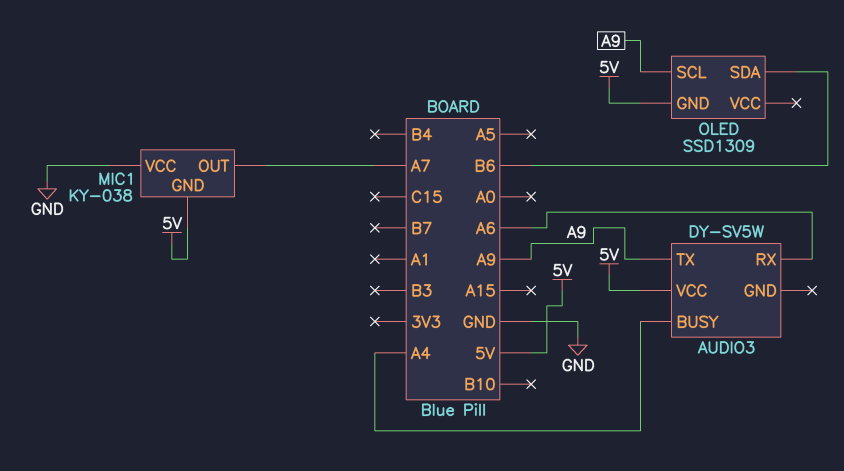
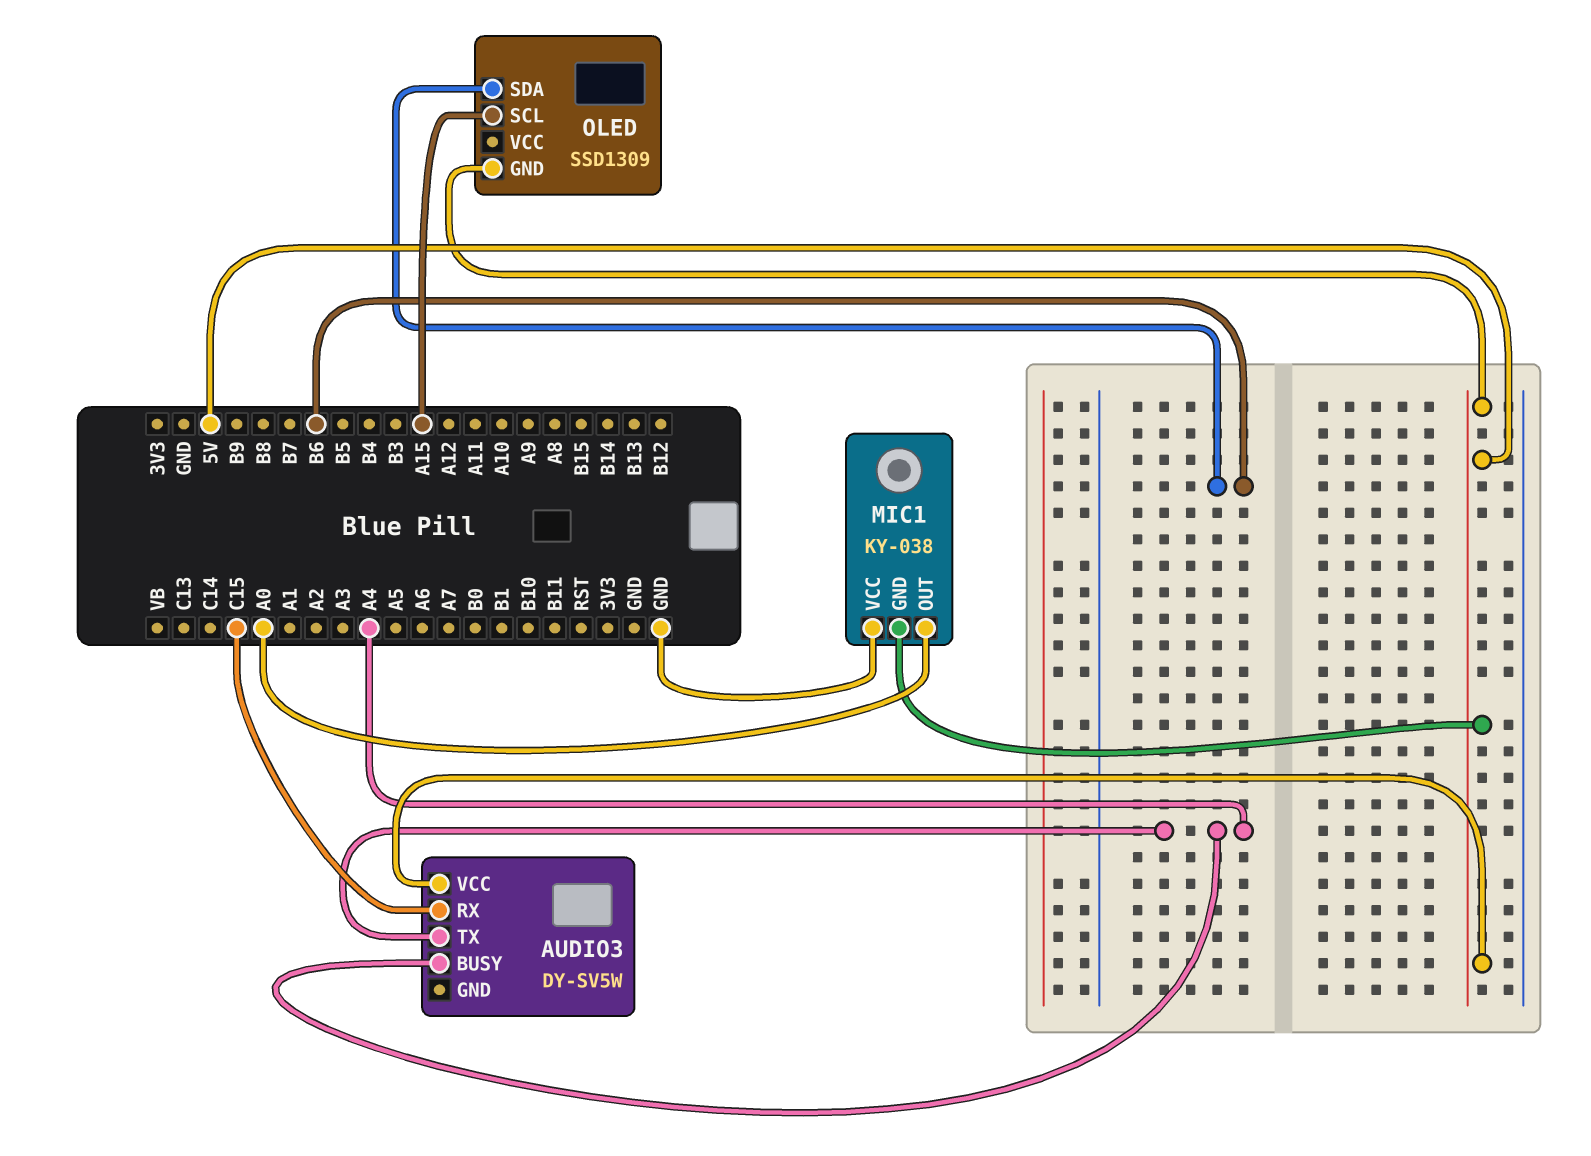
AUDIO3 pin RX: A6 -> C15
AUDIO3 pin TX: A9 -> A4
MIC1 pin OUT: A7 -> A0
OLED pin SCL: A9 -> A15

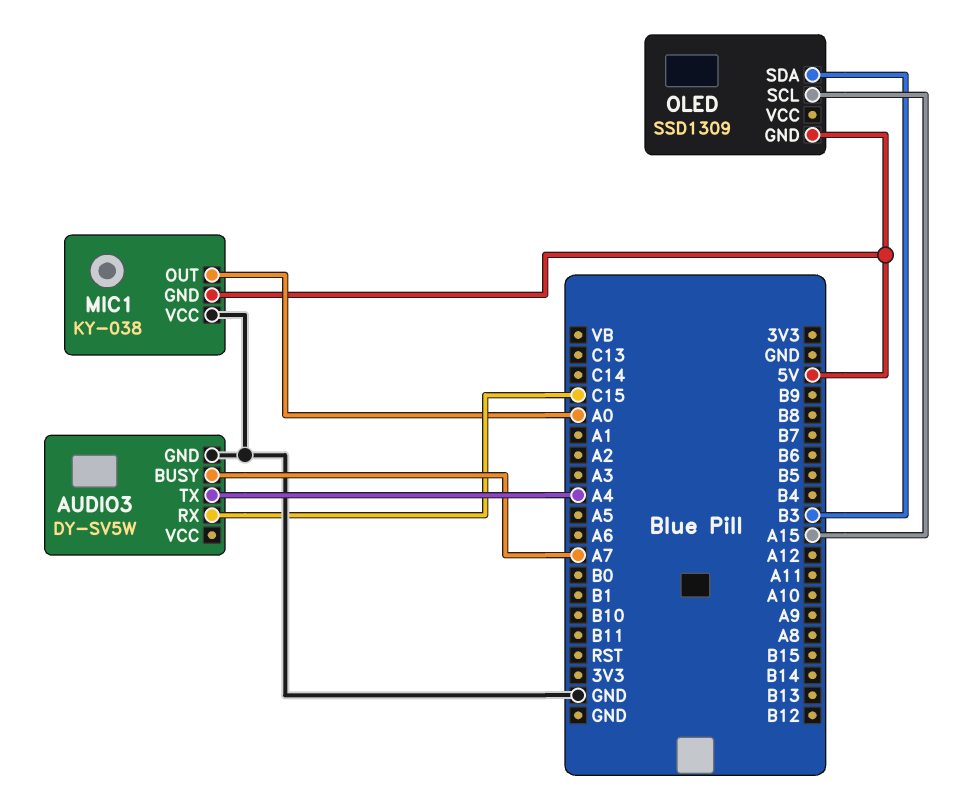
AUDIO3 pin BUSY: A4 -> A7
AUDIO3 pin GND: none -> GND
AUDIO3 pin VCC: 5V -> none
OLED pin SDA: B6 -> B3

